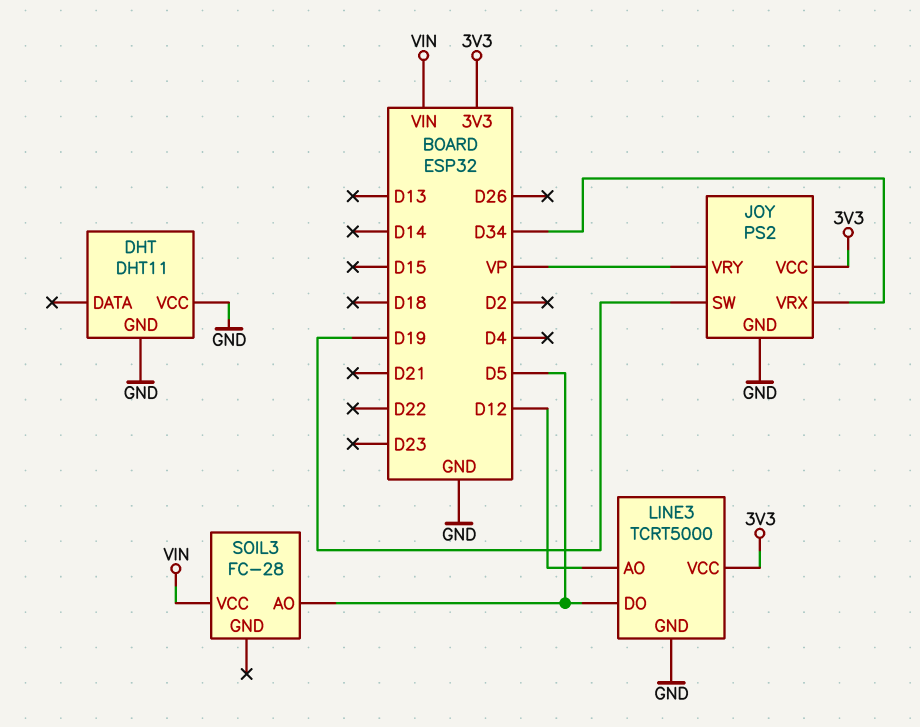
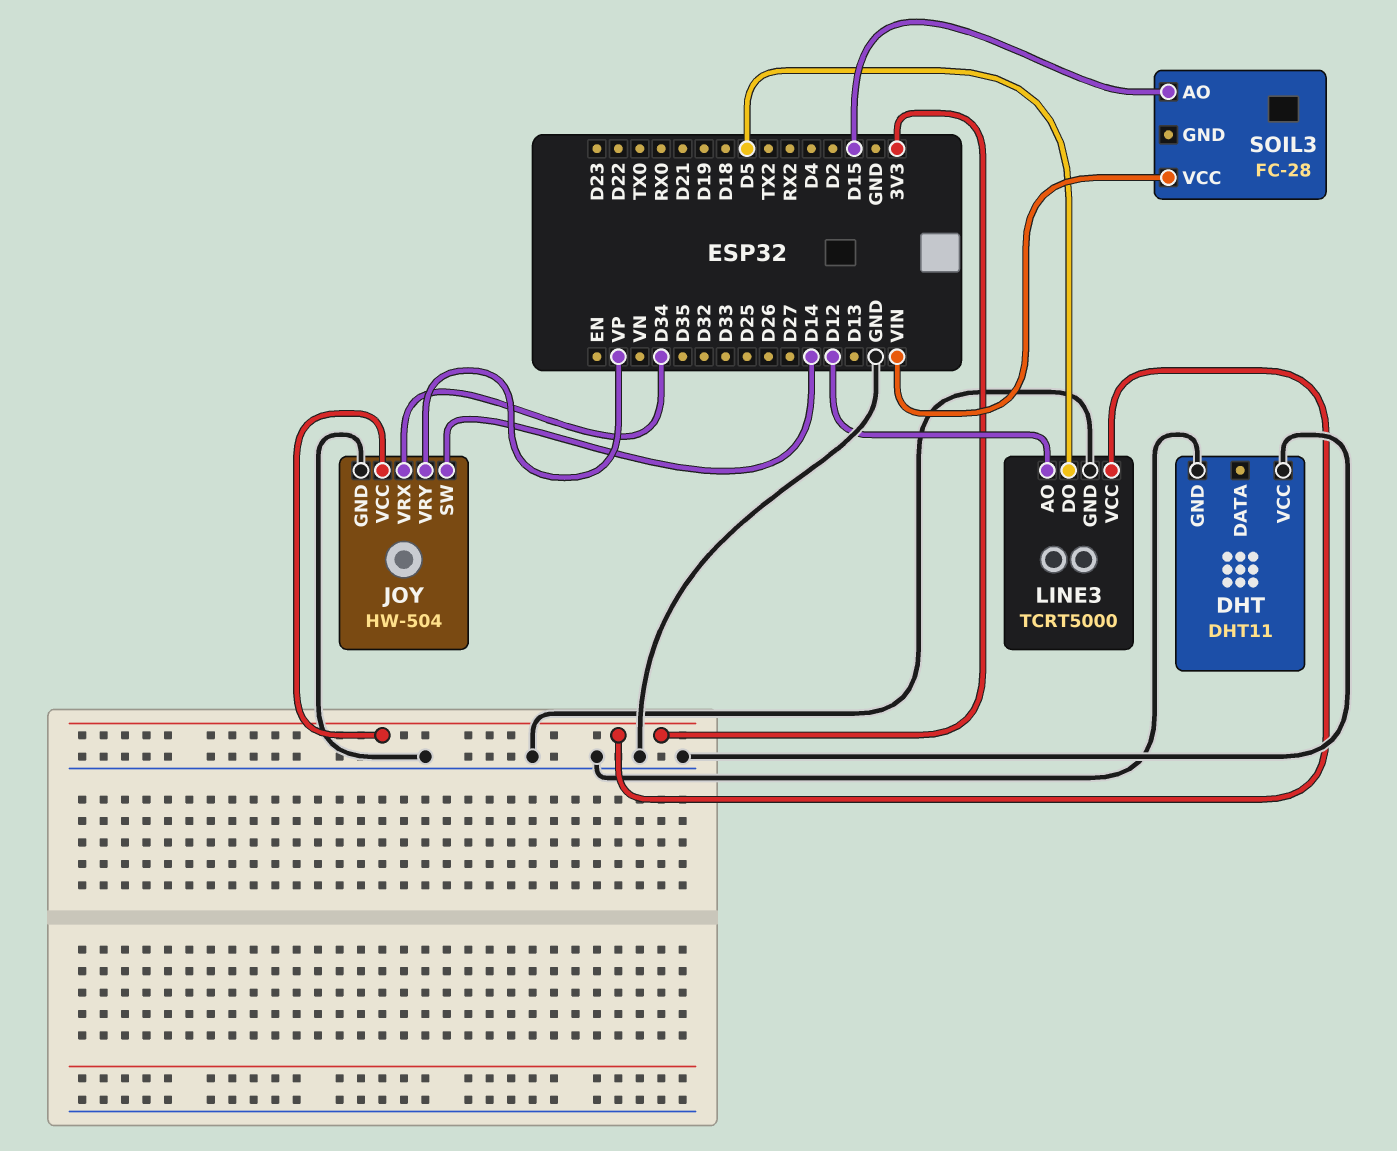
JOY: PS2 -> HW-504
JOY pin SW: D19 -> D14
SOIL3 pin AO: D5 -> D15

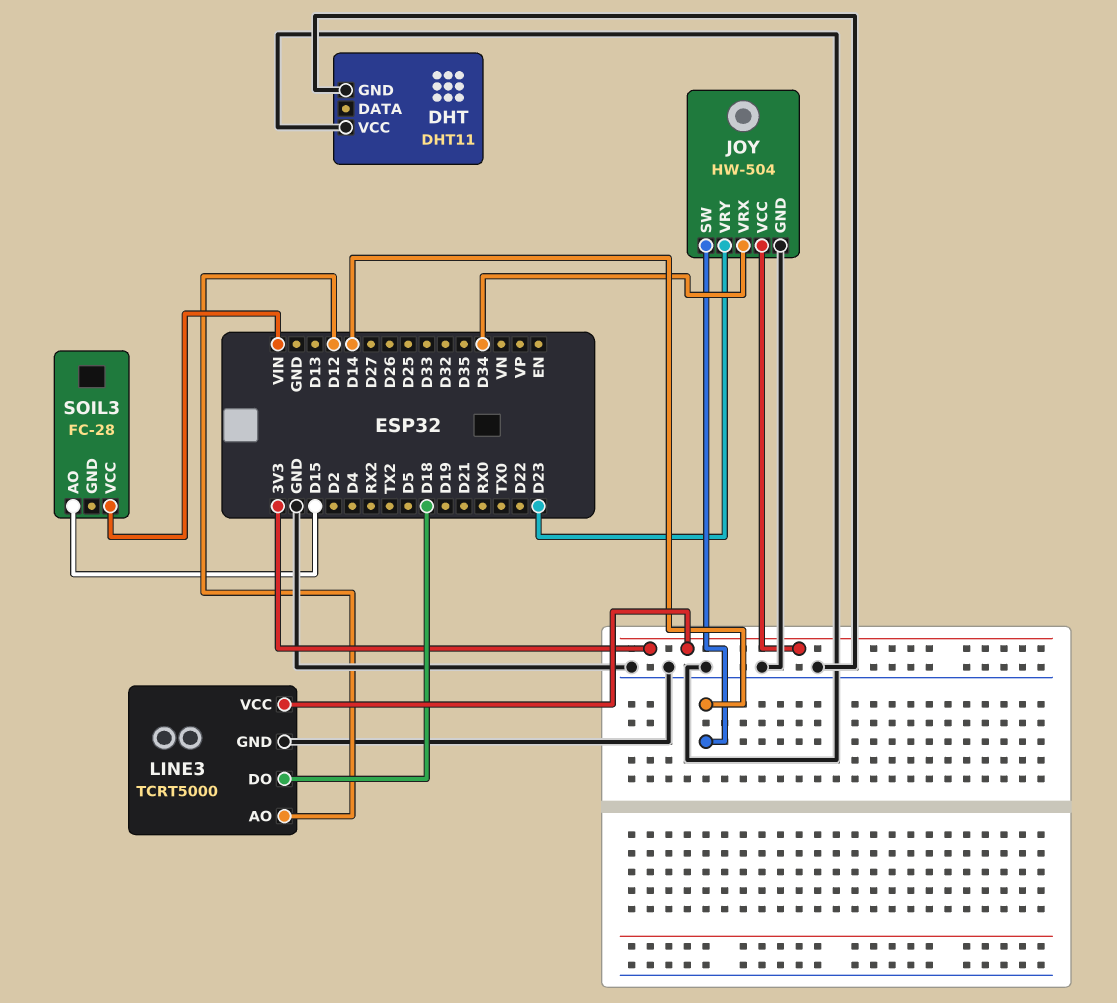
JOY pin VRY: VP -> D23
LINE3 pin DO: D5 -> D18

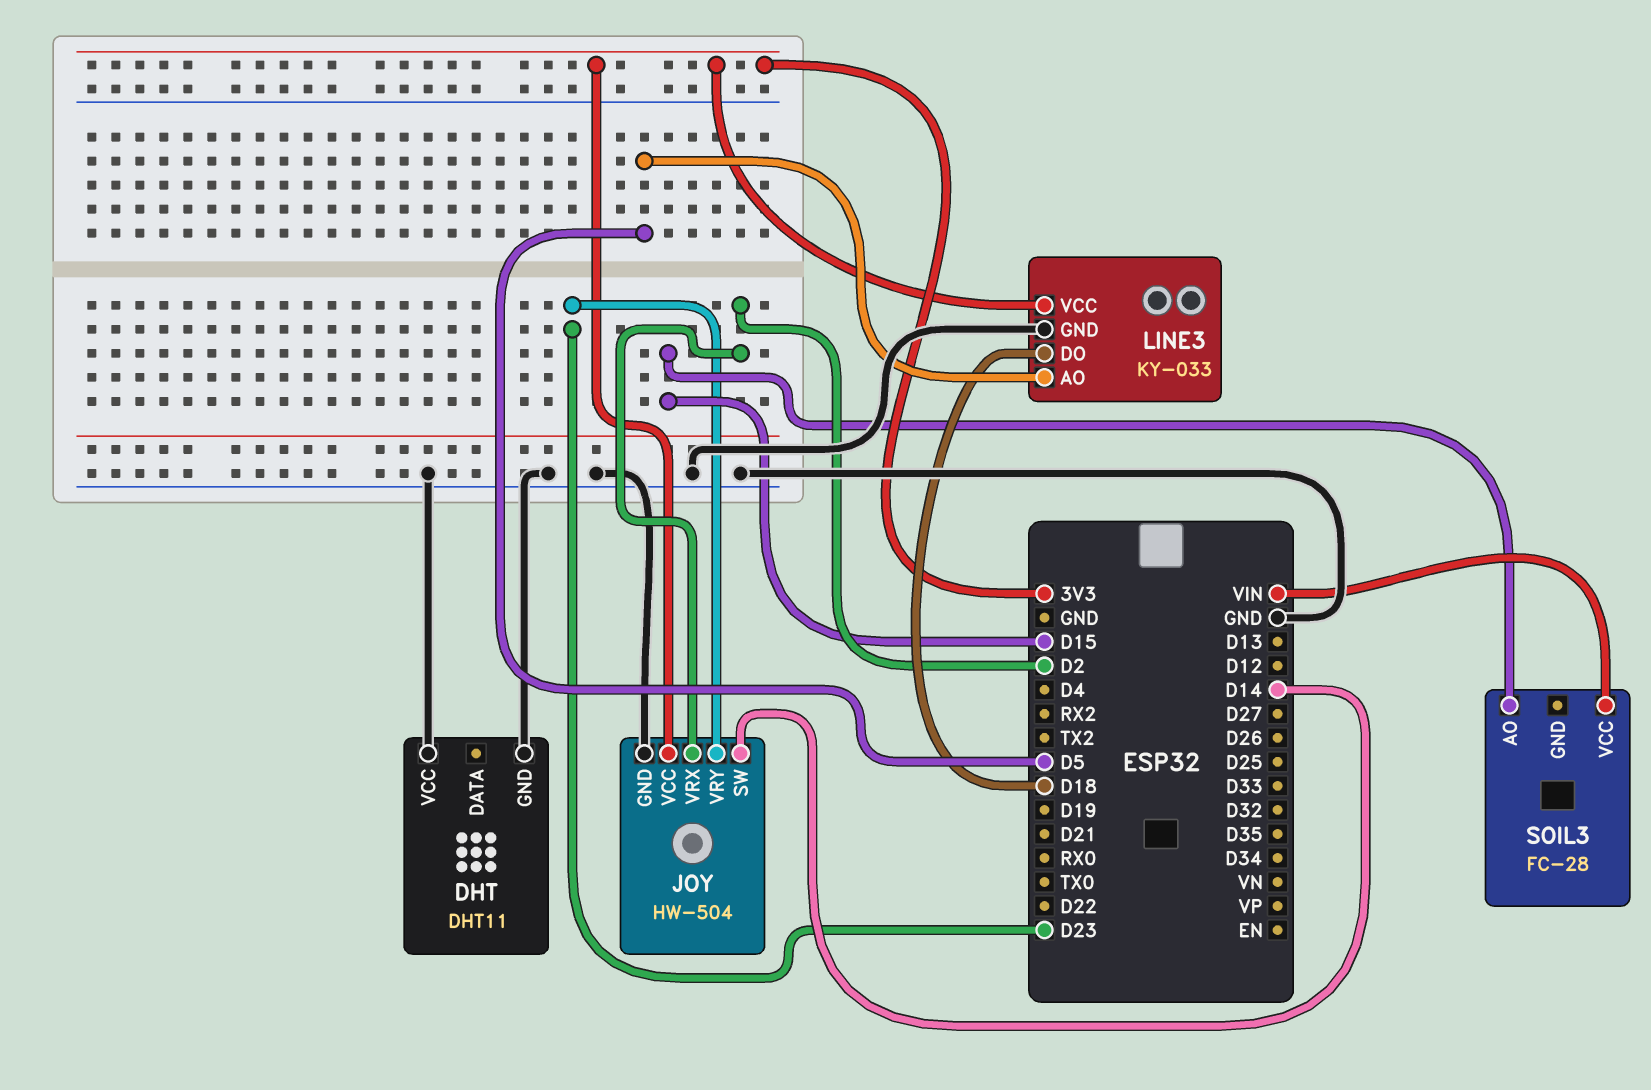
JOY pin VRX: D34 -> D2
LINE3: TCRT5000 -> KY-033
LINE3 pin AO: D12 -> D5

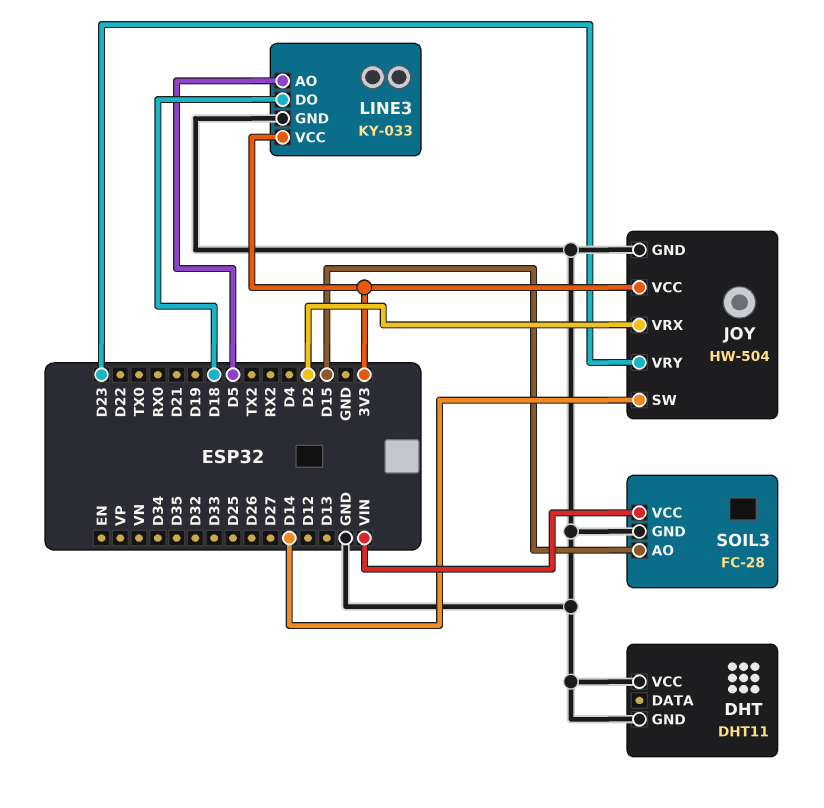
SOIL3 pin GND: none -> GND

